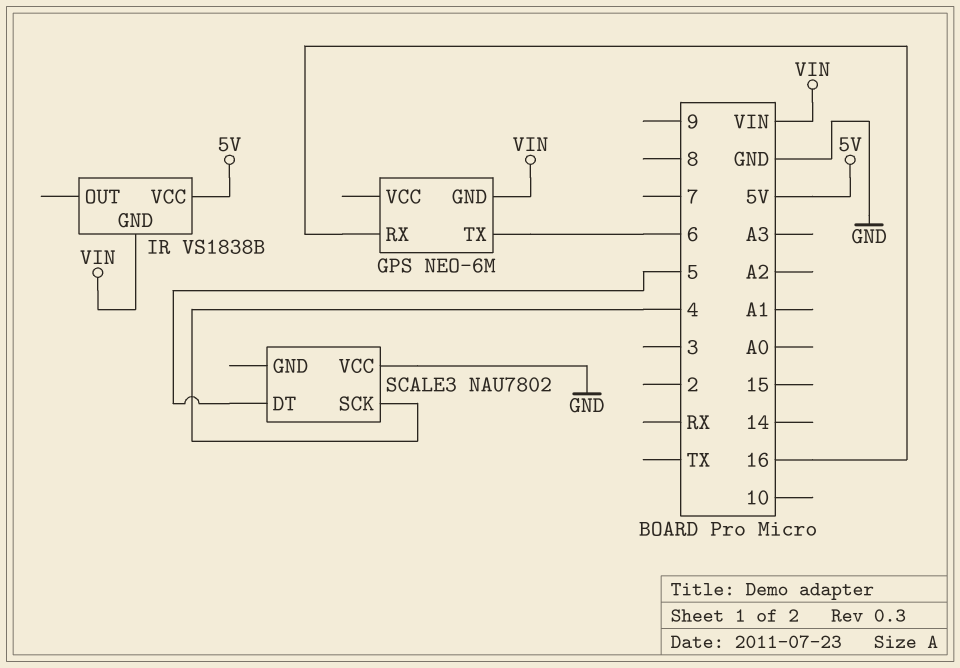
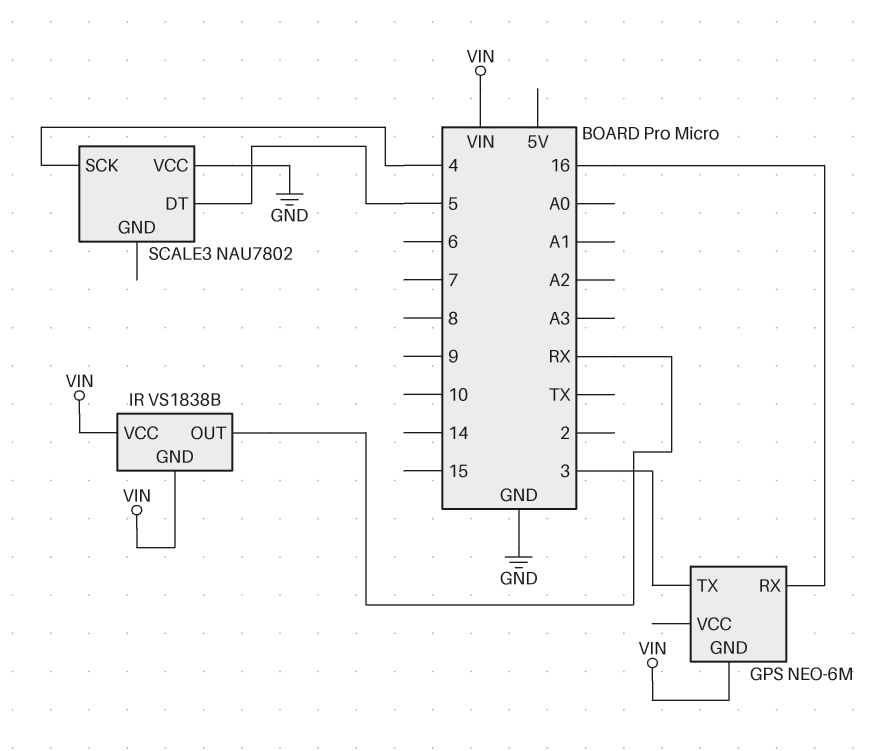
GPS pin TX: 6 -> 3
IR pin OUT: none -> RX
IR pin VCC: 5V -> VIN

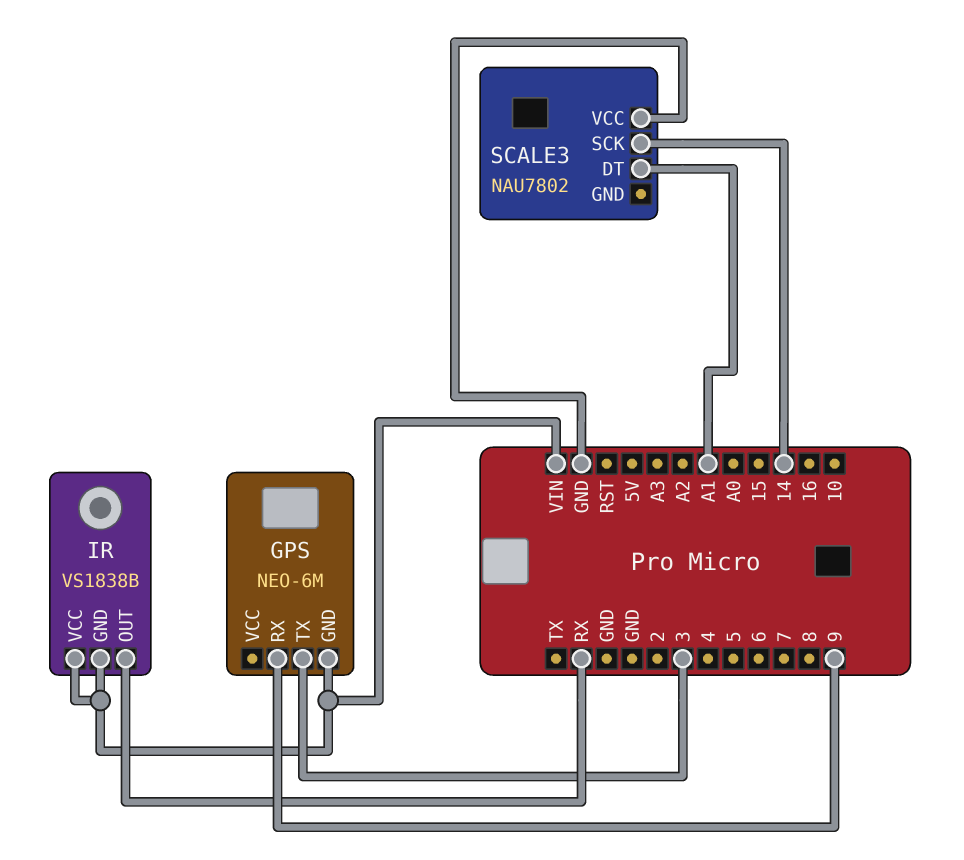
GPS pin RX: 16 -> 9
SCALE3 pin DT: 5 -> A1
SCALE3 pin SCK: 4 -> 14

